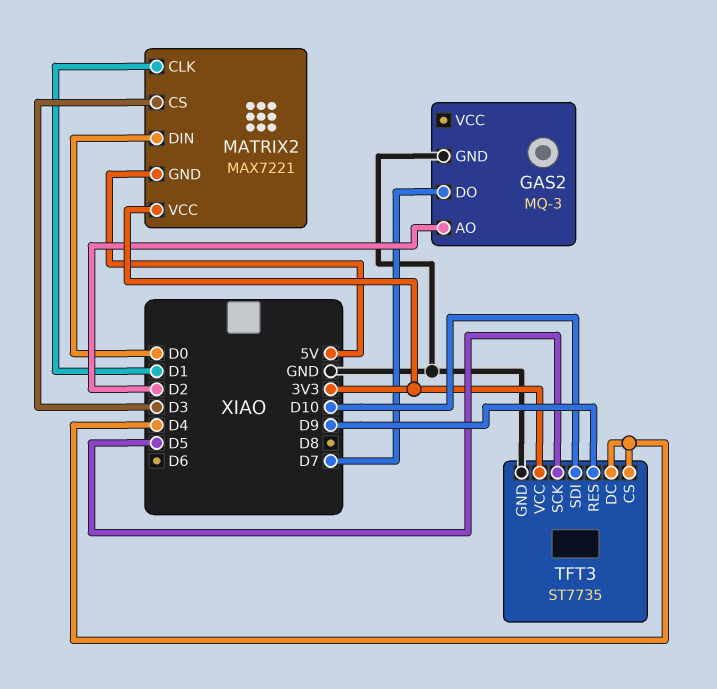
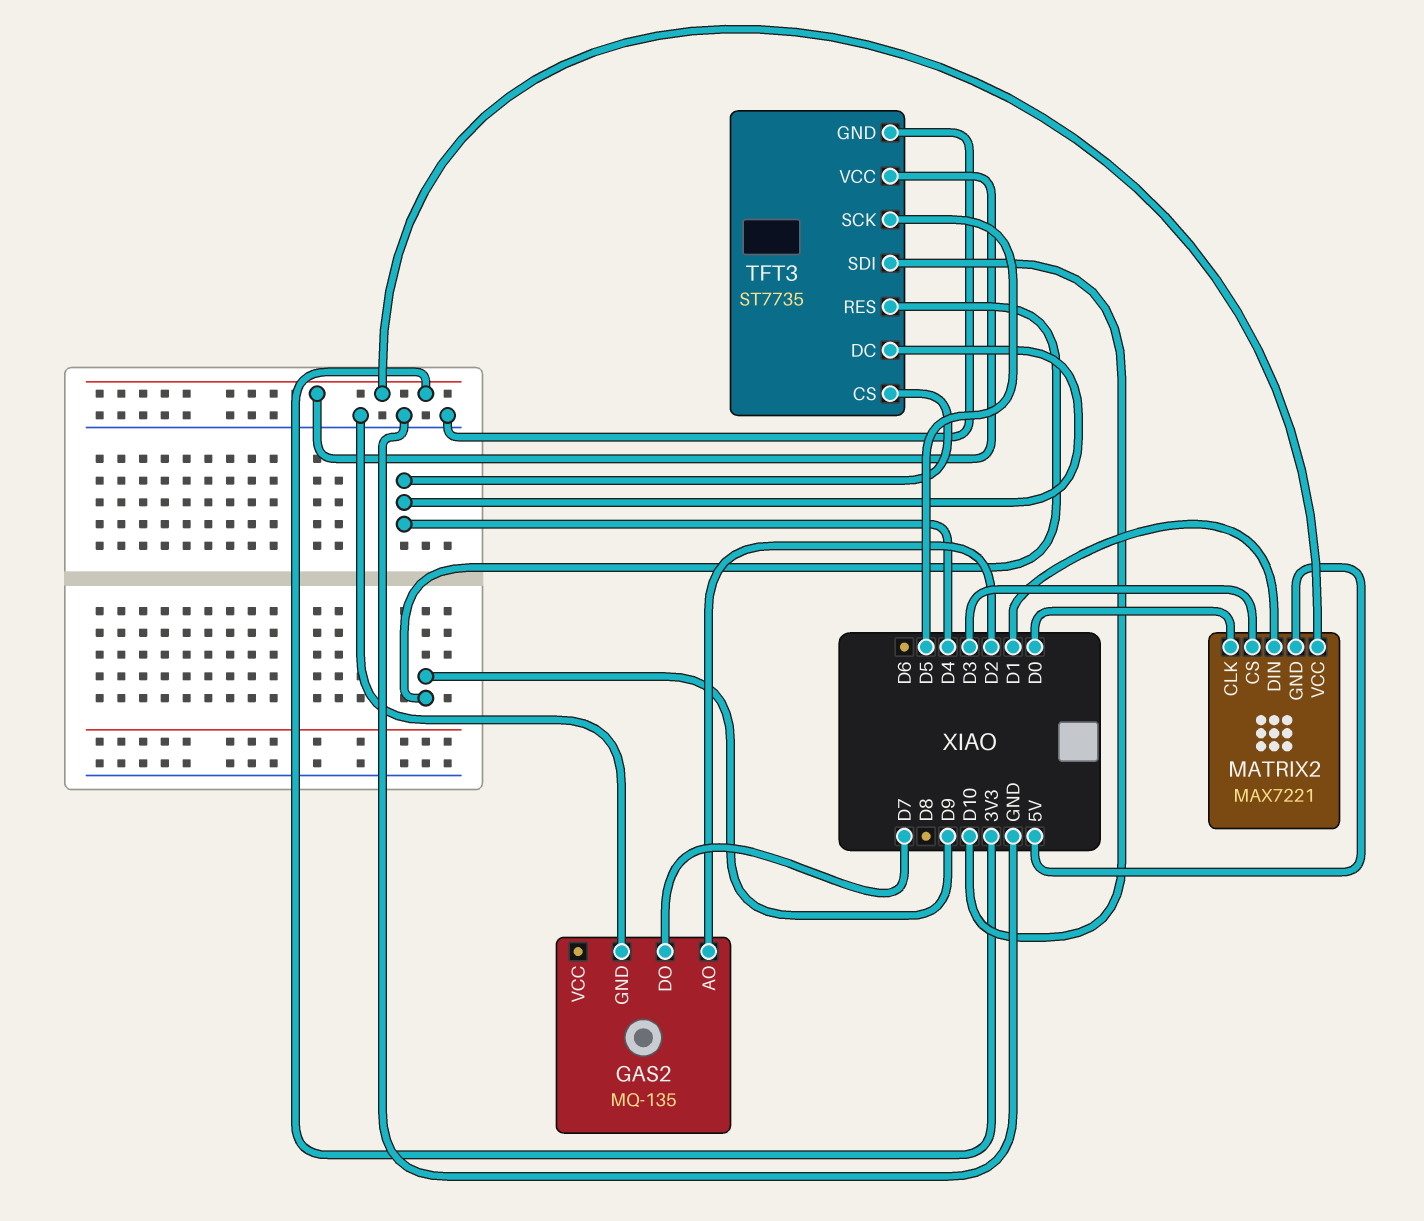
GAS2: MQ-3 -> MQ-135
MATRIX2 pin CLK: D1 -> D0
MATRIX2 pin DIN: D0 -> D1

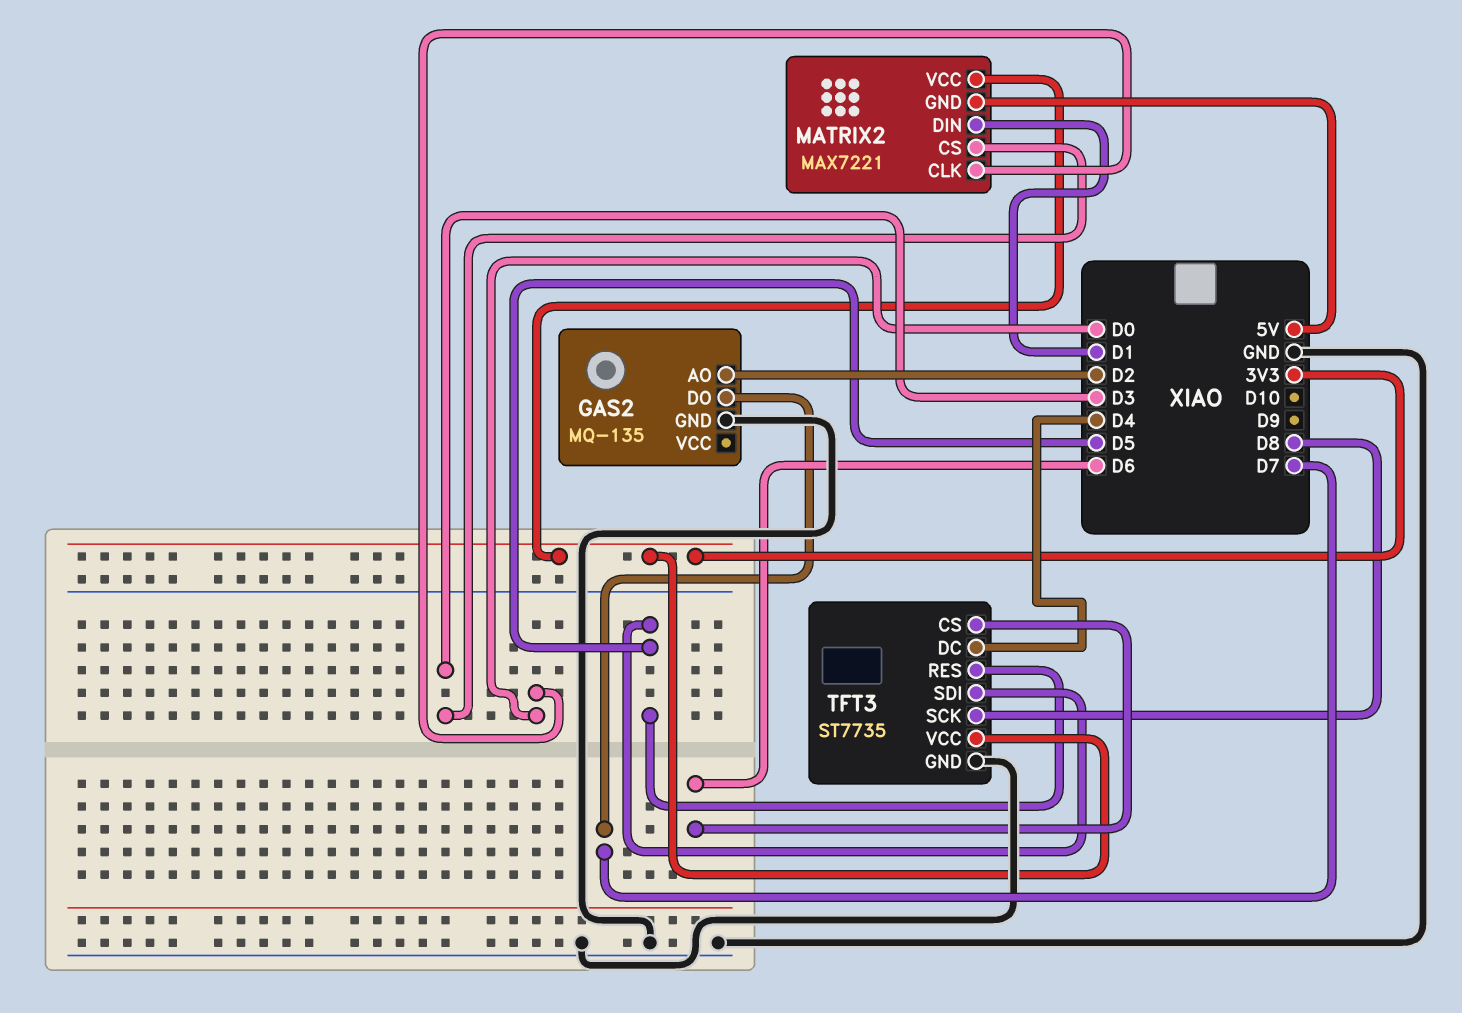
TFT3 pin CS: D4 -> D6
TFT3 pin RES: D9 -> D5
TFT3 pin SCK: D5 -> D8
TFT3 pin SDI: D10 -> D5

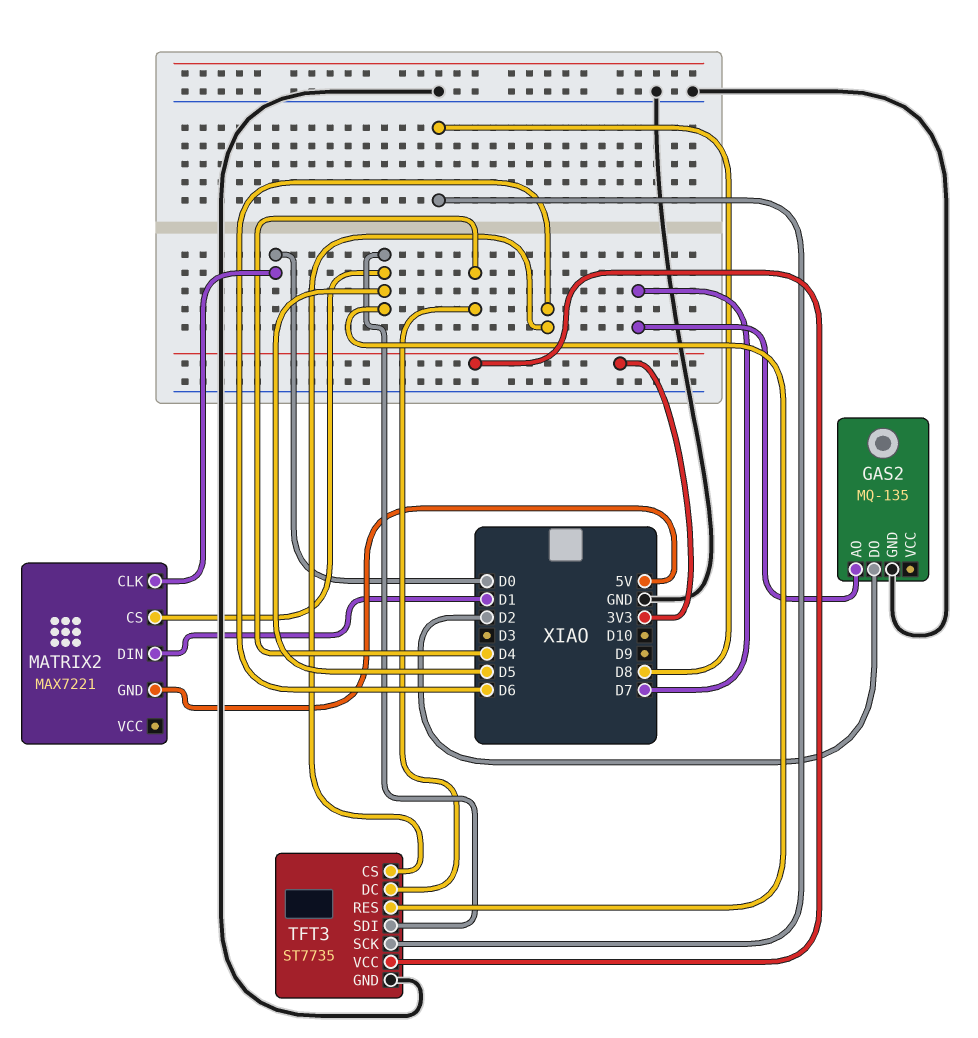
GAS2 pin AO: D2 -> D7
GAS2 pin DO: D7 -> D2
MATRIX2 pin CS: D3 -> D5
MATRIX2 pin VCC: 3V3 -> none

